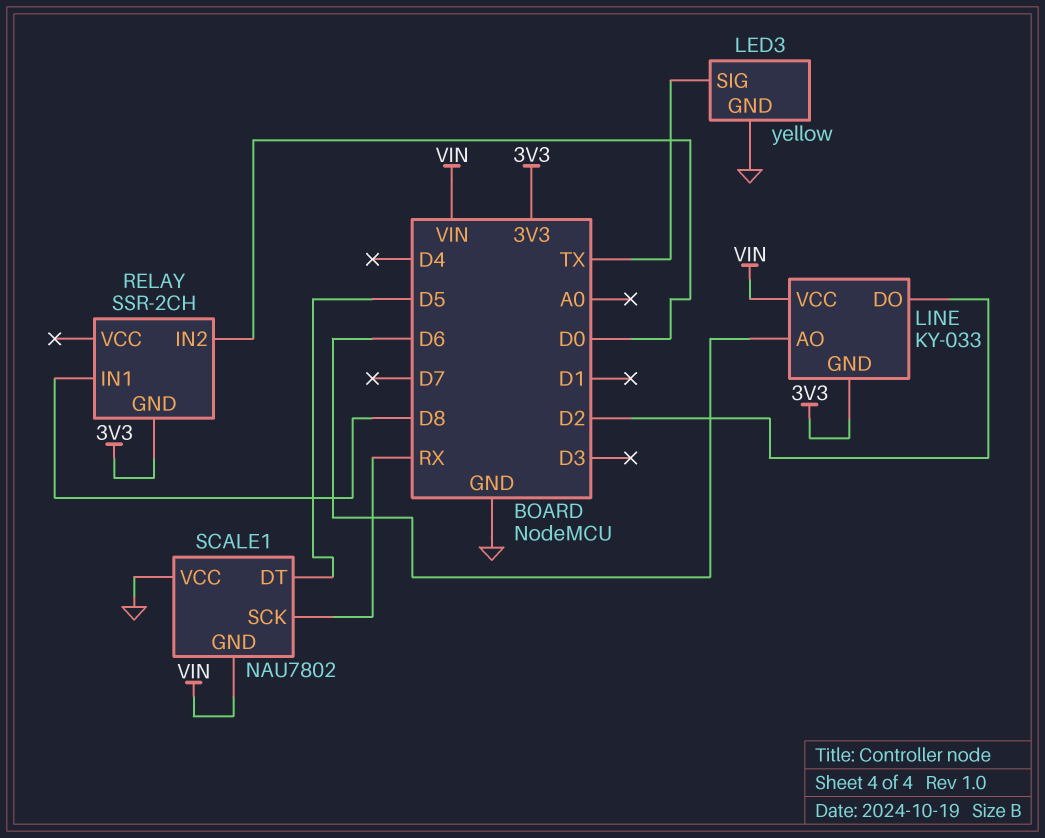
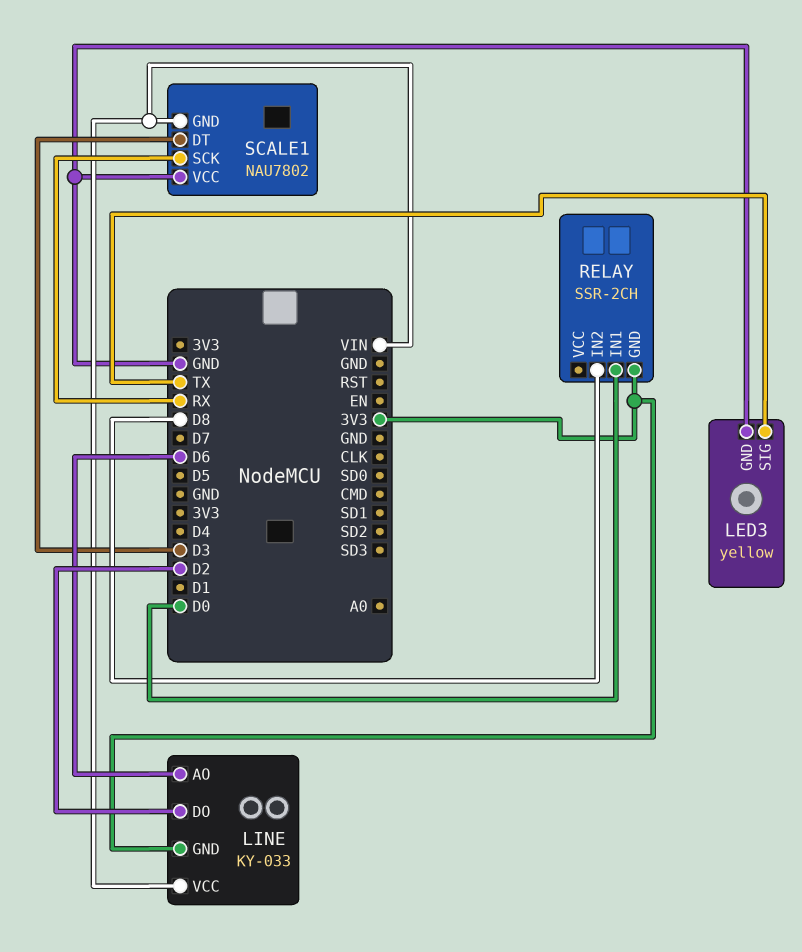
RELAY pin IN1: D8 -> D0
RELAY pin IN2: D0 -> D8
SCALE1 pin DT: D5 -> D3

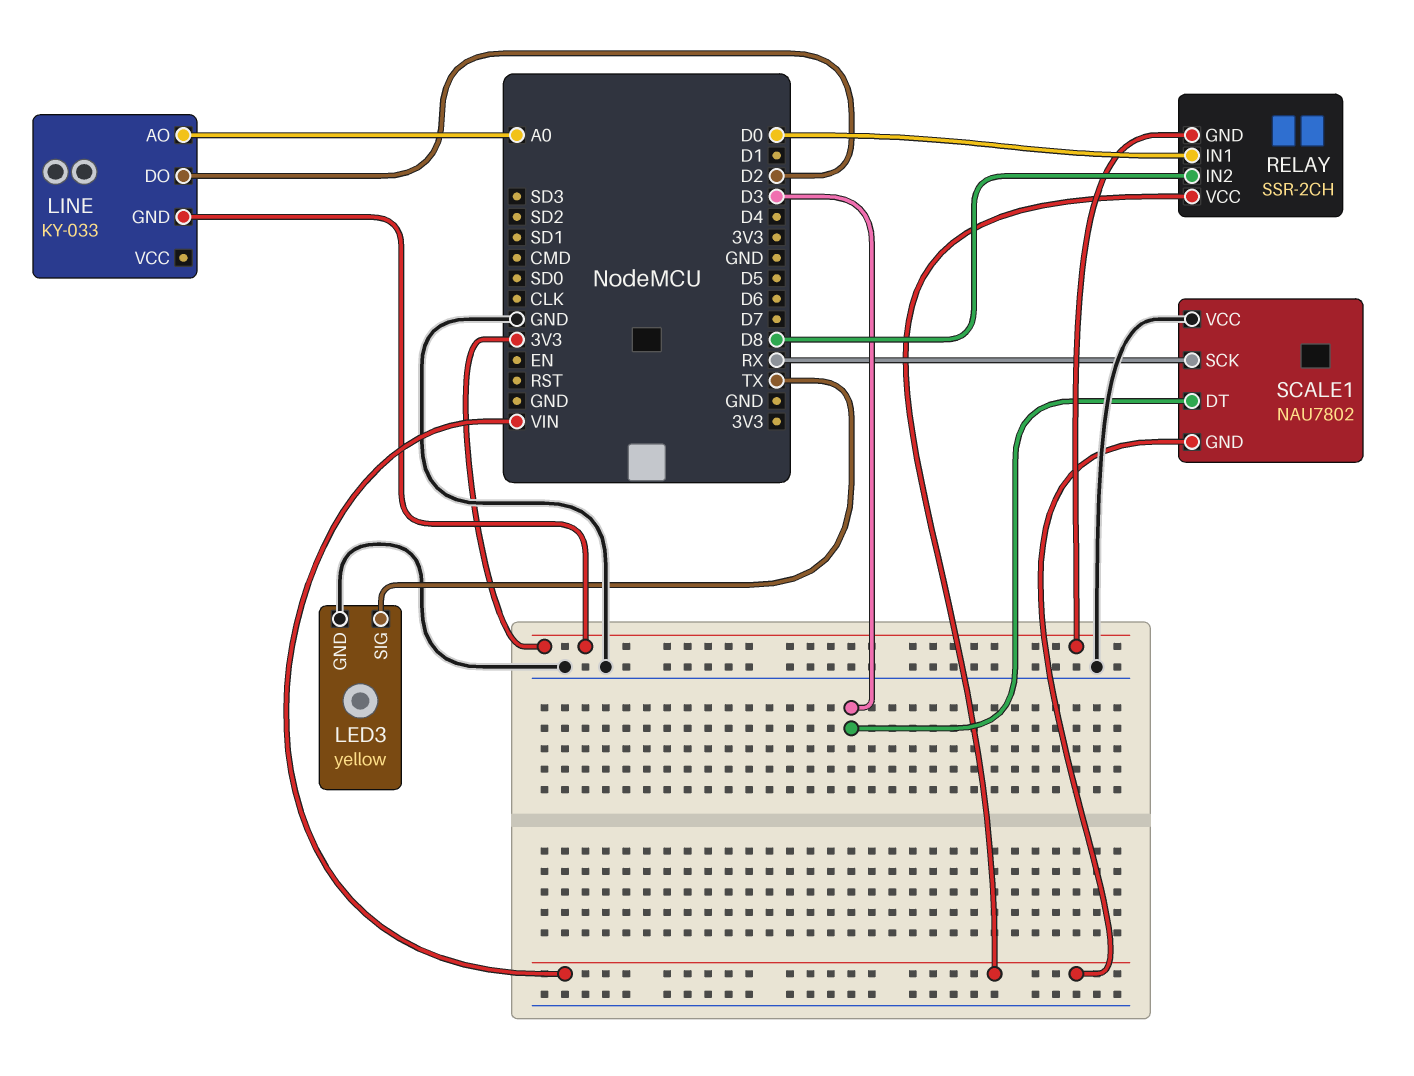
LINE pin AO: D6 -> A0
LINE pin VCC: VIN -> none
RELAY pin VCC: none -> VIN

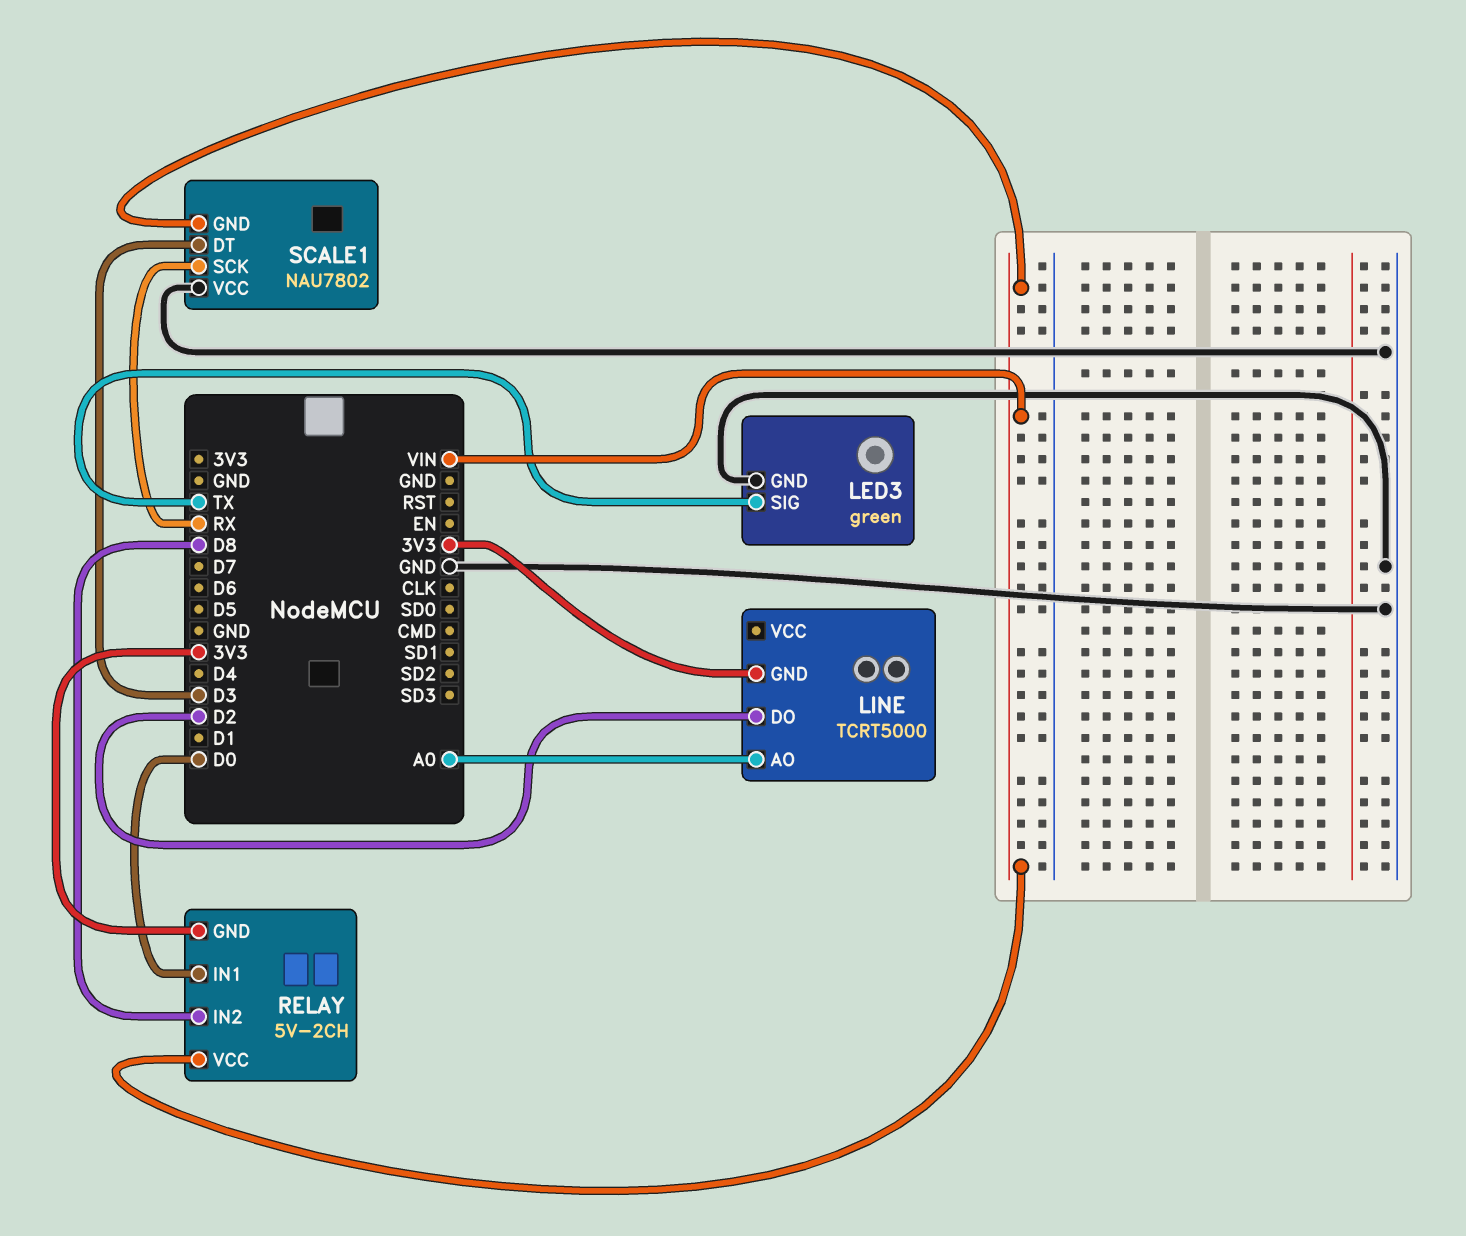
LED3: yellow -> green
LINE: KY-033 -> TCRT5000
RELAY: SSR-2CH -> 5V-2CH

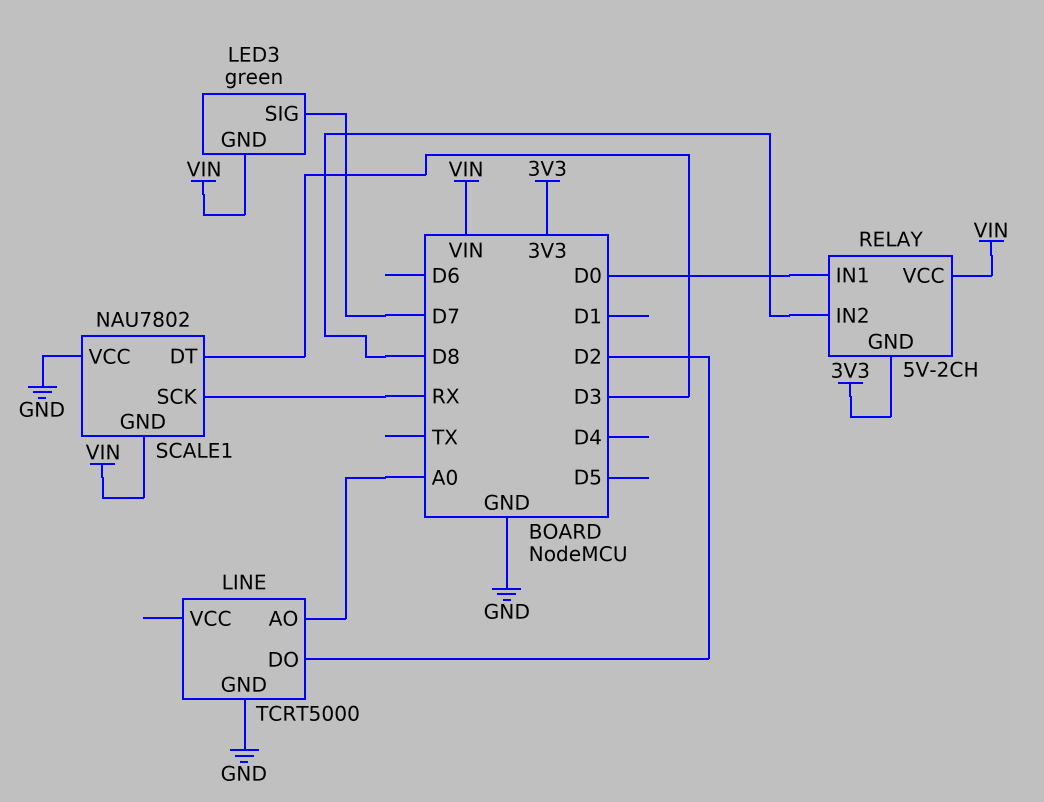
LED3 pin GND: GND -> VIN
LED3 pin SIG: TX -> D7
LINE pin GND: 3V3 -> GND

